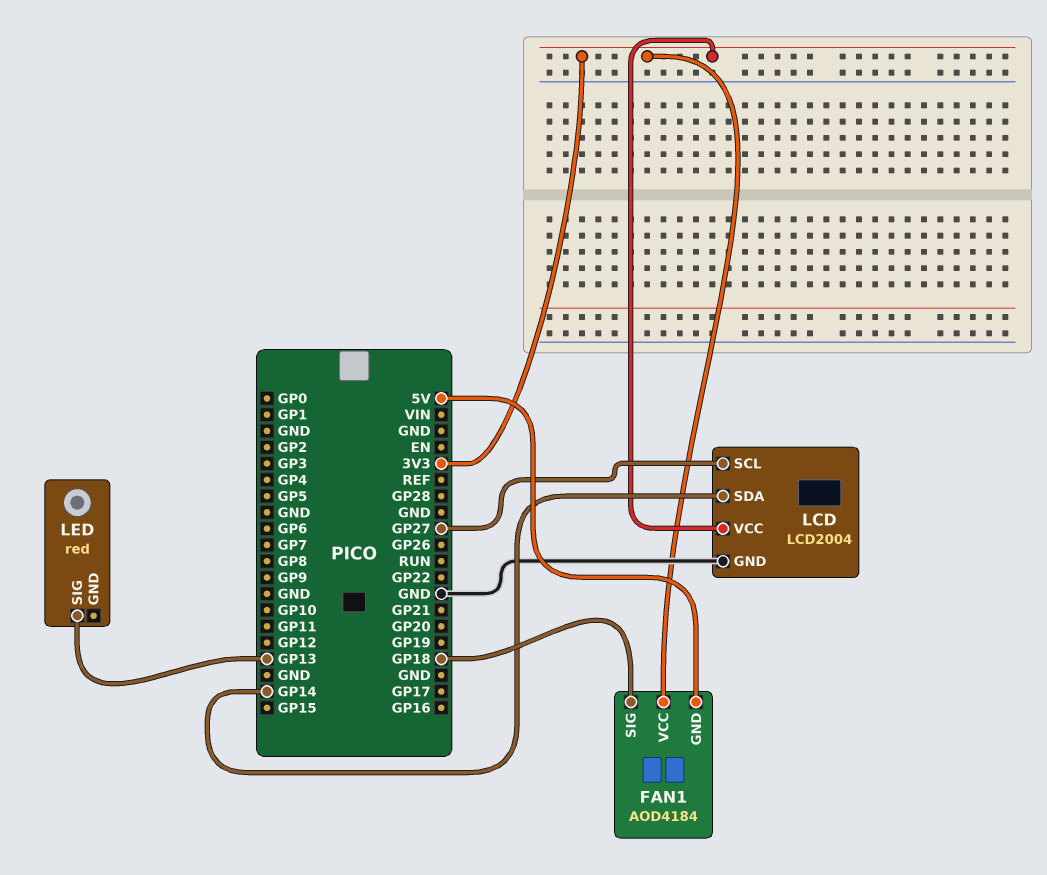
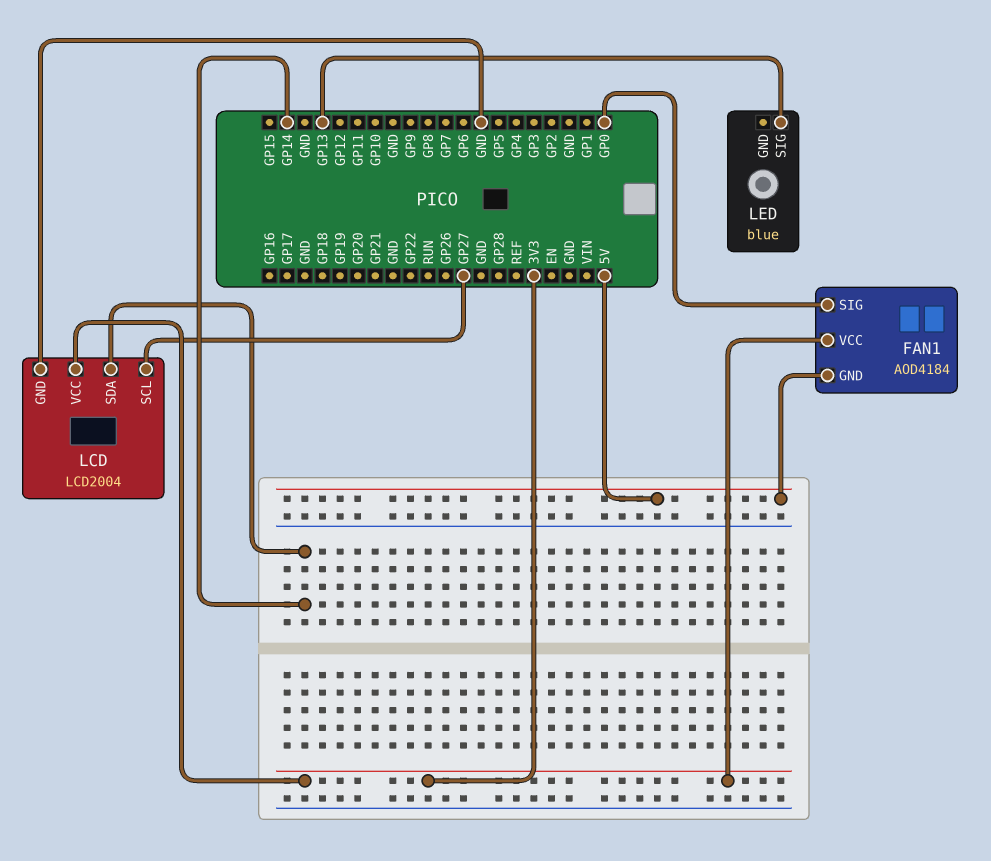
FAN1 pin SIG: GP18 -> GP0
LED: red -> blue

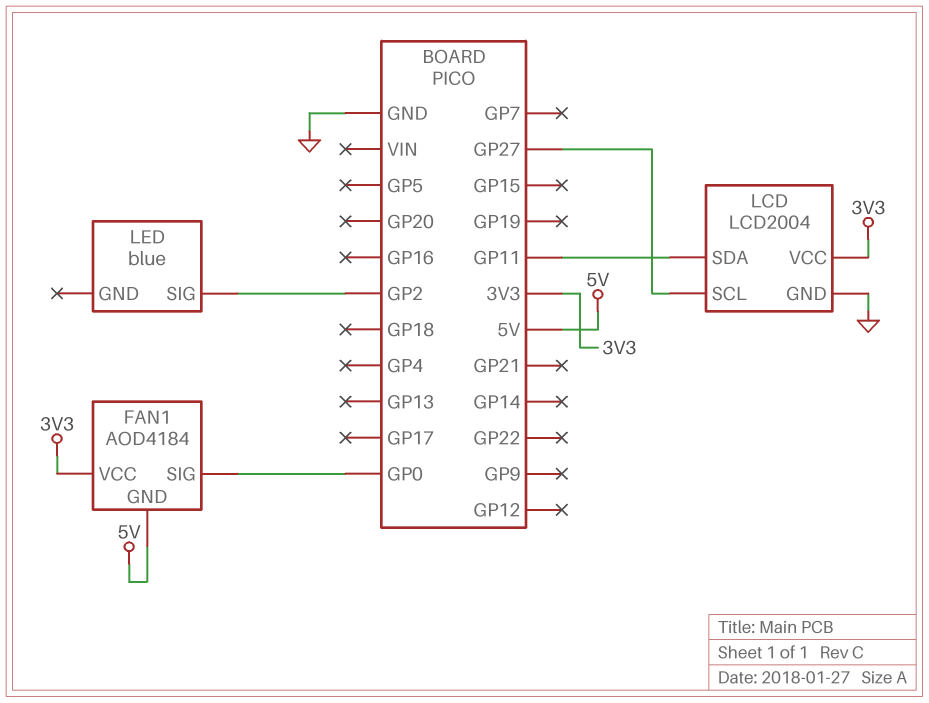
LCD pin SDA: GP14 -> GP11
LED pin SIG: GP13 -> GP2

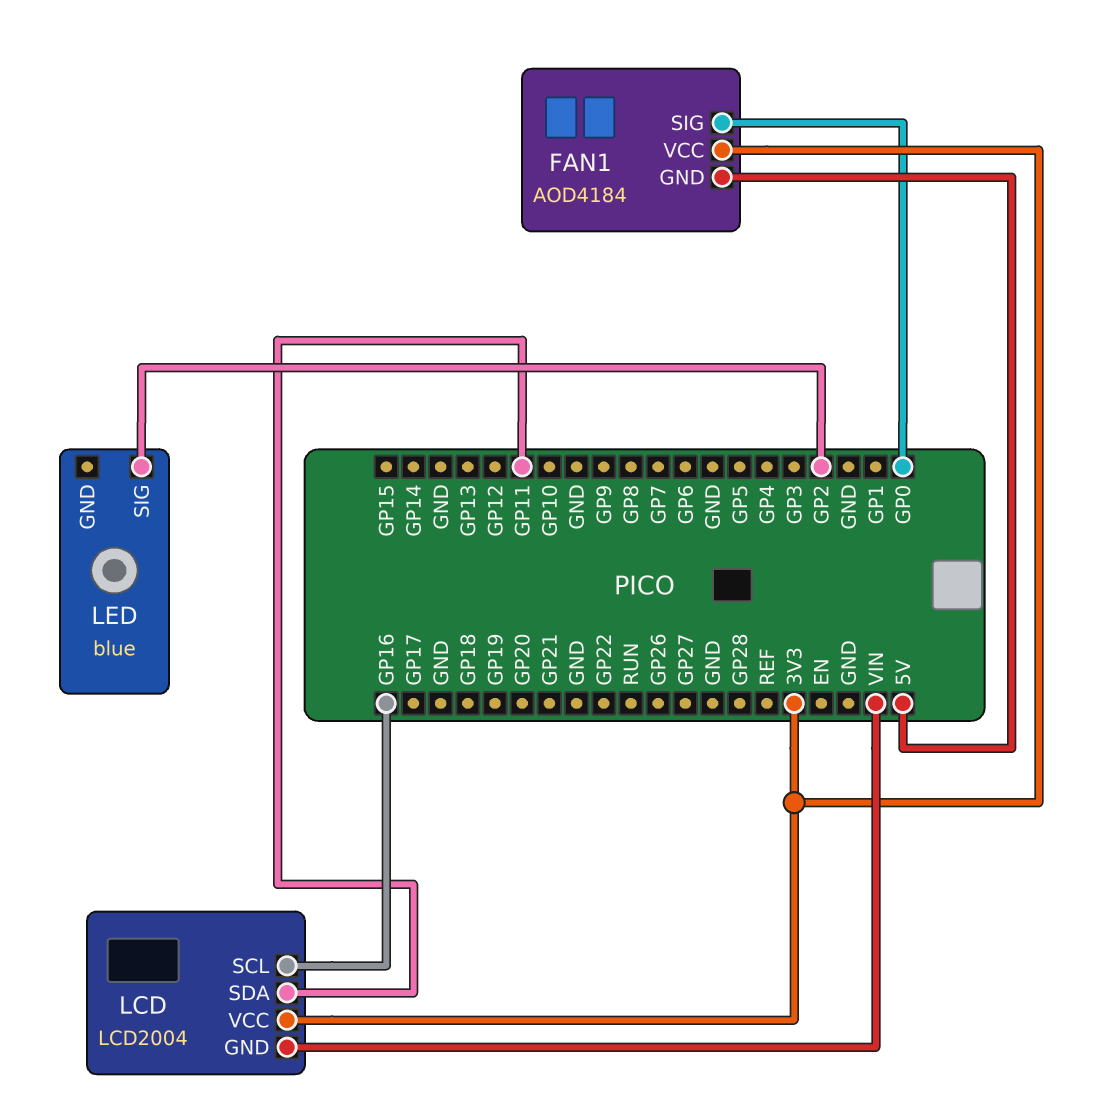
LCD pin GND: GND -> VIN
LCD pin SCL: GP27 -> GP16

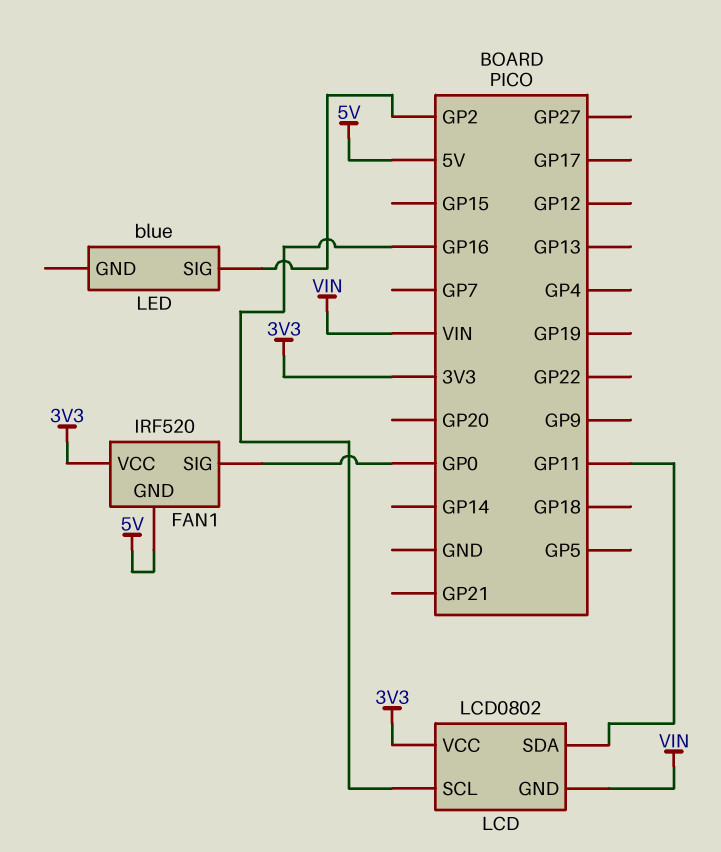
FAN1: AOD4184 -> IRF520
LCD: LCD2004 -> LCD0802

